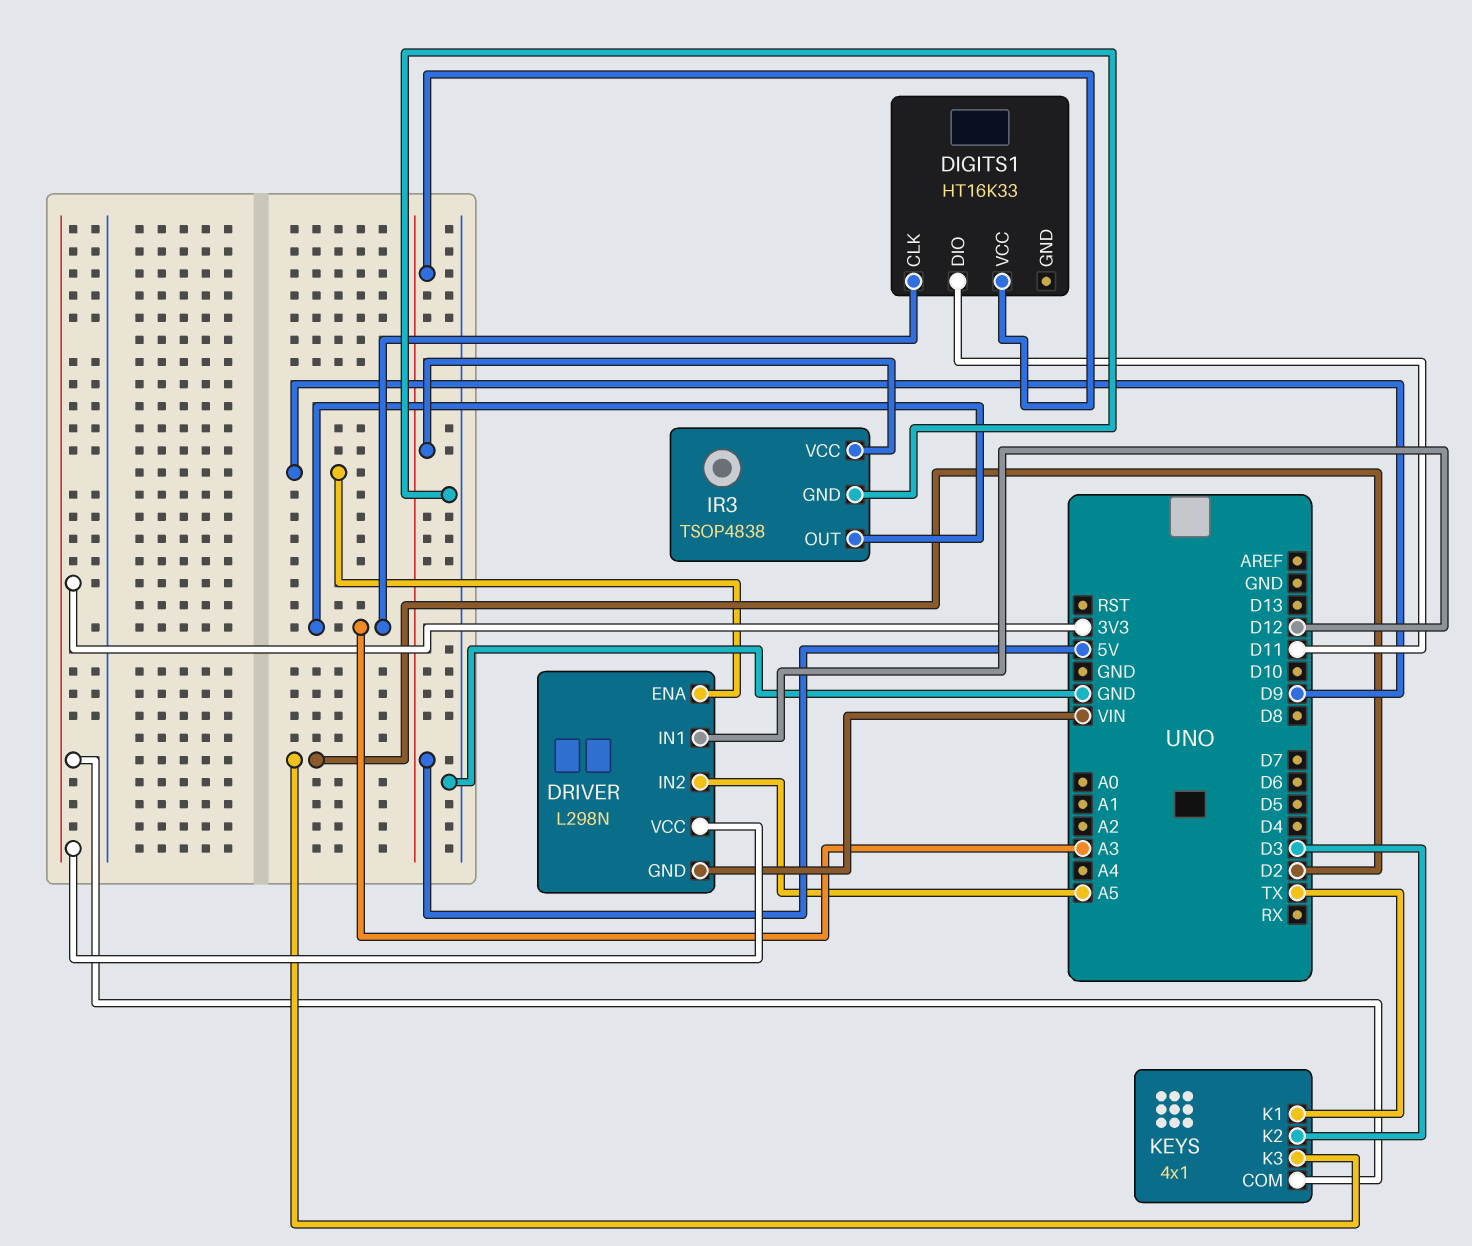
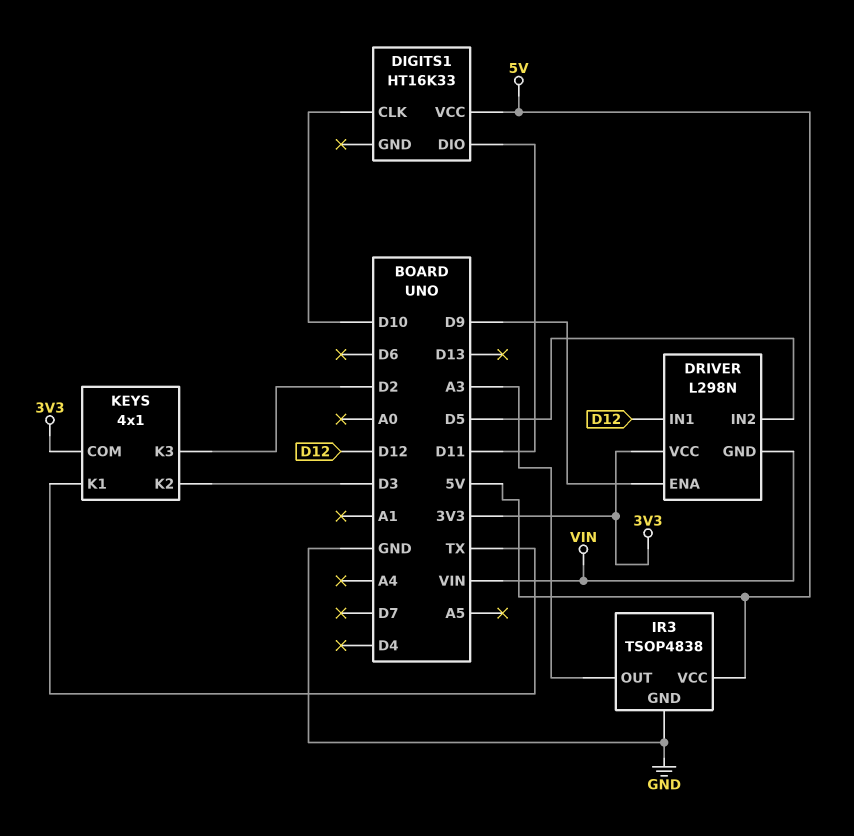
DIGITS1 pin CLK: A3 -> D10
DRIVER pin IN2: A5 -> D5

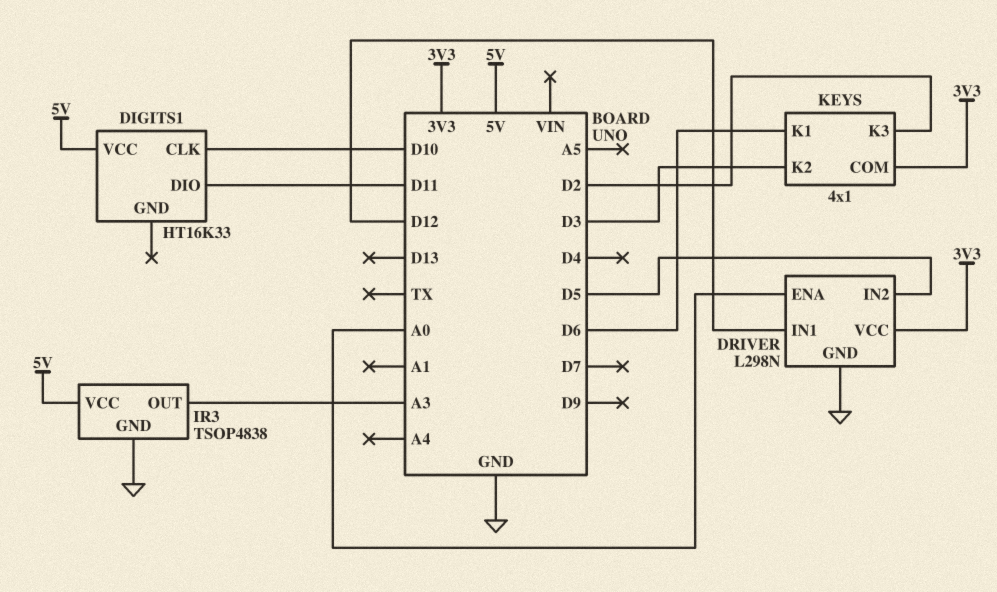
DRIVER pin ENA: D9 -> A0
DRIVER pin GND: VIN -> GND
KEYS pin K1: TX -> D6

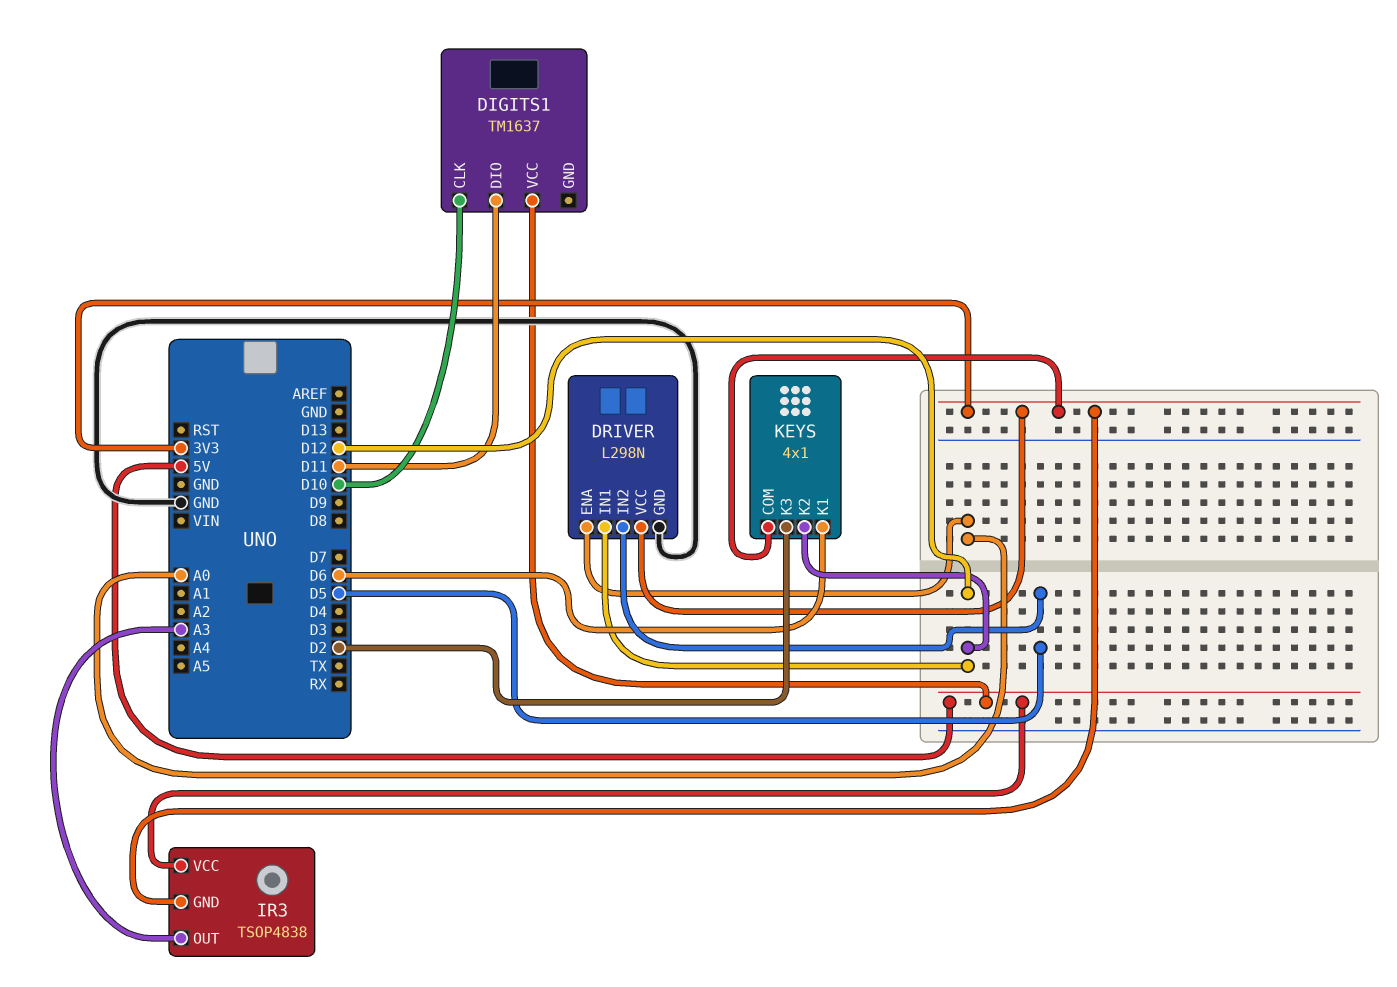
DIGITS1: HT16K33 -> TM1637
IR3 pin GND: GND -> 3V3
KEYS pin K2: D3 -> D12

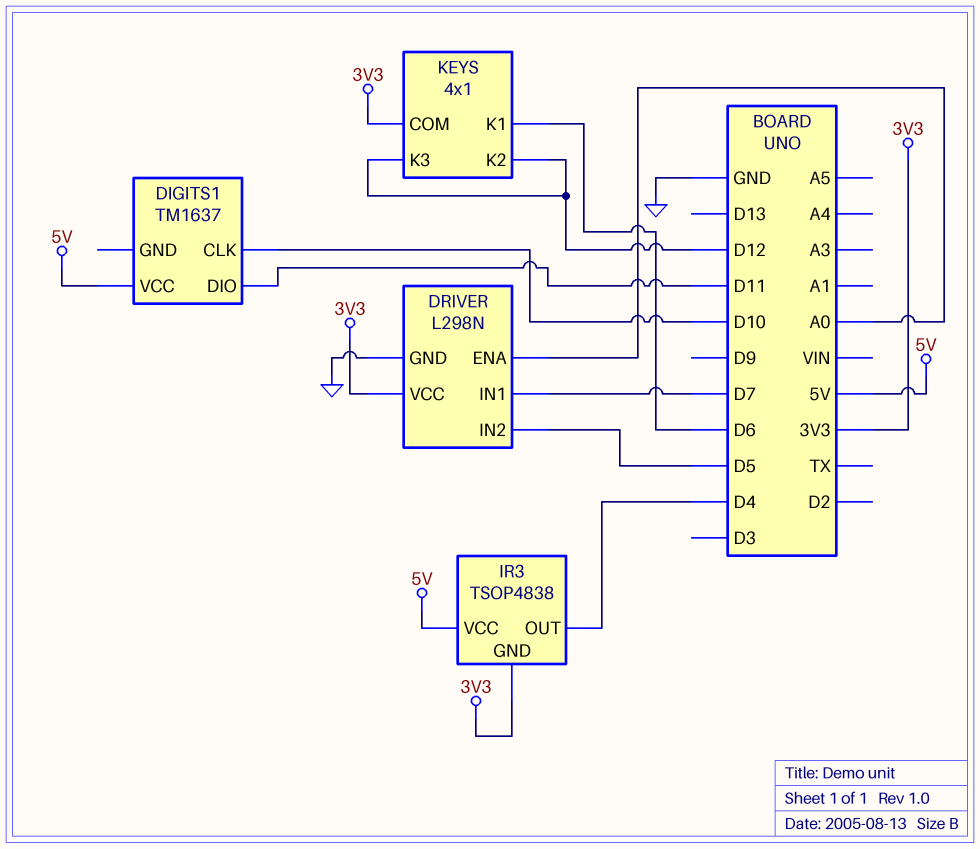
DRIVER pin IN1: D12 -> D7
IR3 pin OUT: A3 -> D4
KEYS pin K3: D2 -> D12

